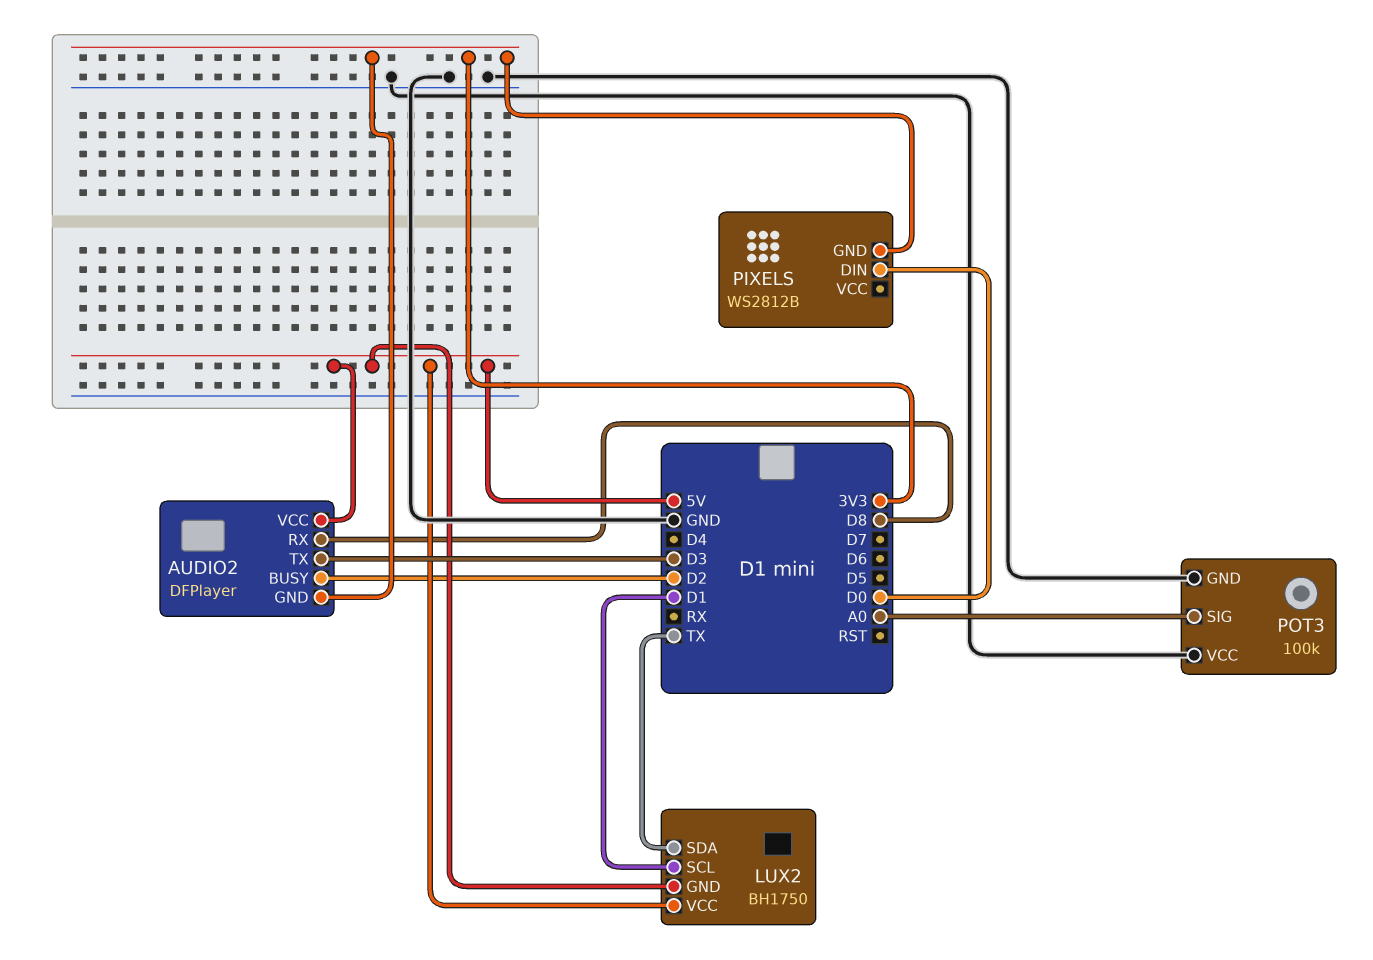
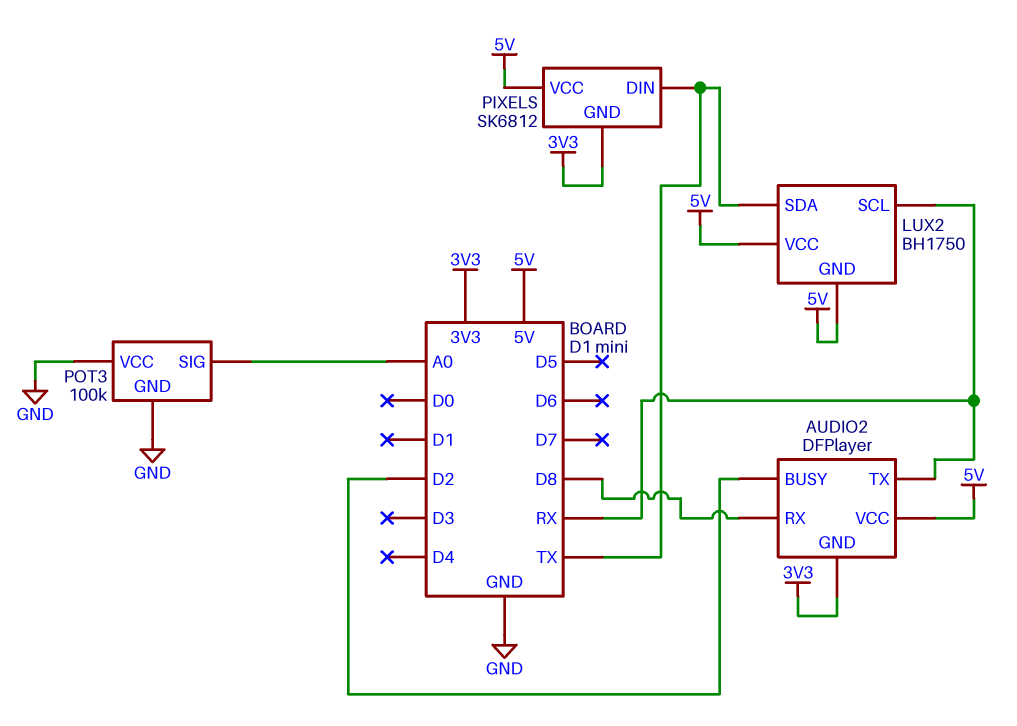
AUDIO2 pin TX: D3 -> RX
LUX2 pin SCL: D1 -> RX
PIXELS: WS2812B -> SK6812
PIXELS pin DIN: D0 -> TX
PIXELS pin VCC: none -> 5V

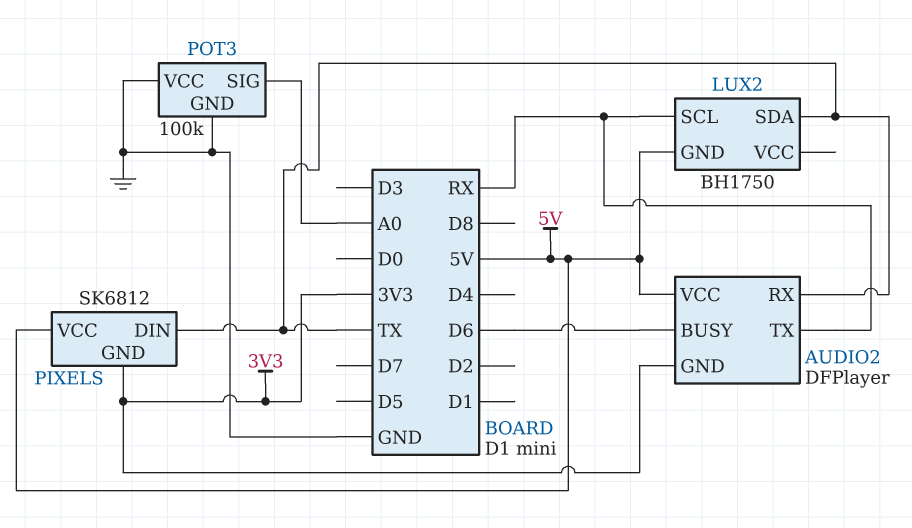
AUDIO2 pin BUSY: D2 -> D6
AUDIO2 pin RX: D8 -> TX
LUX2 pin VCC: 5V -> none

